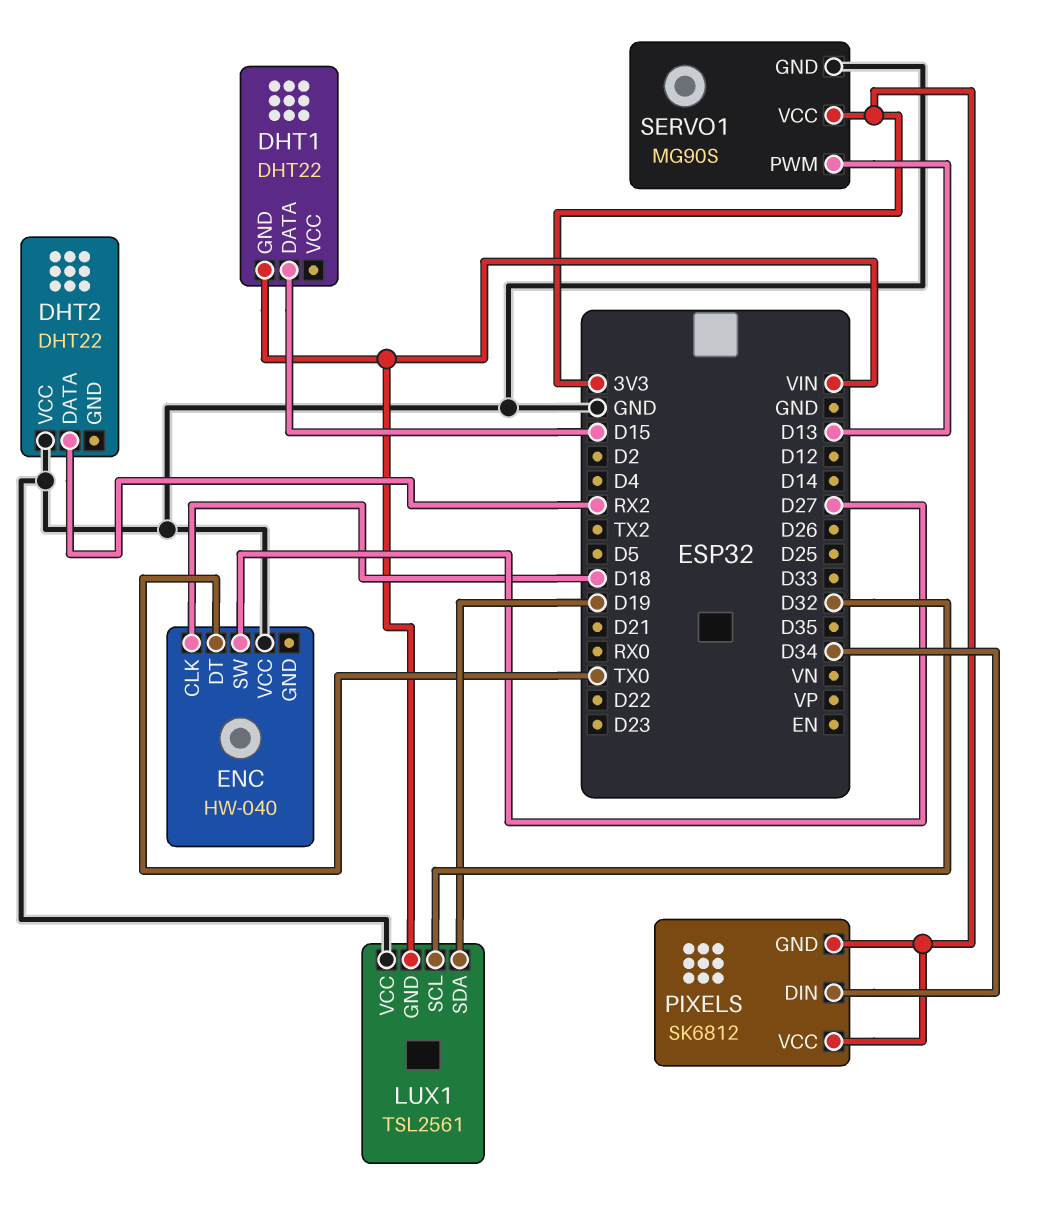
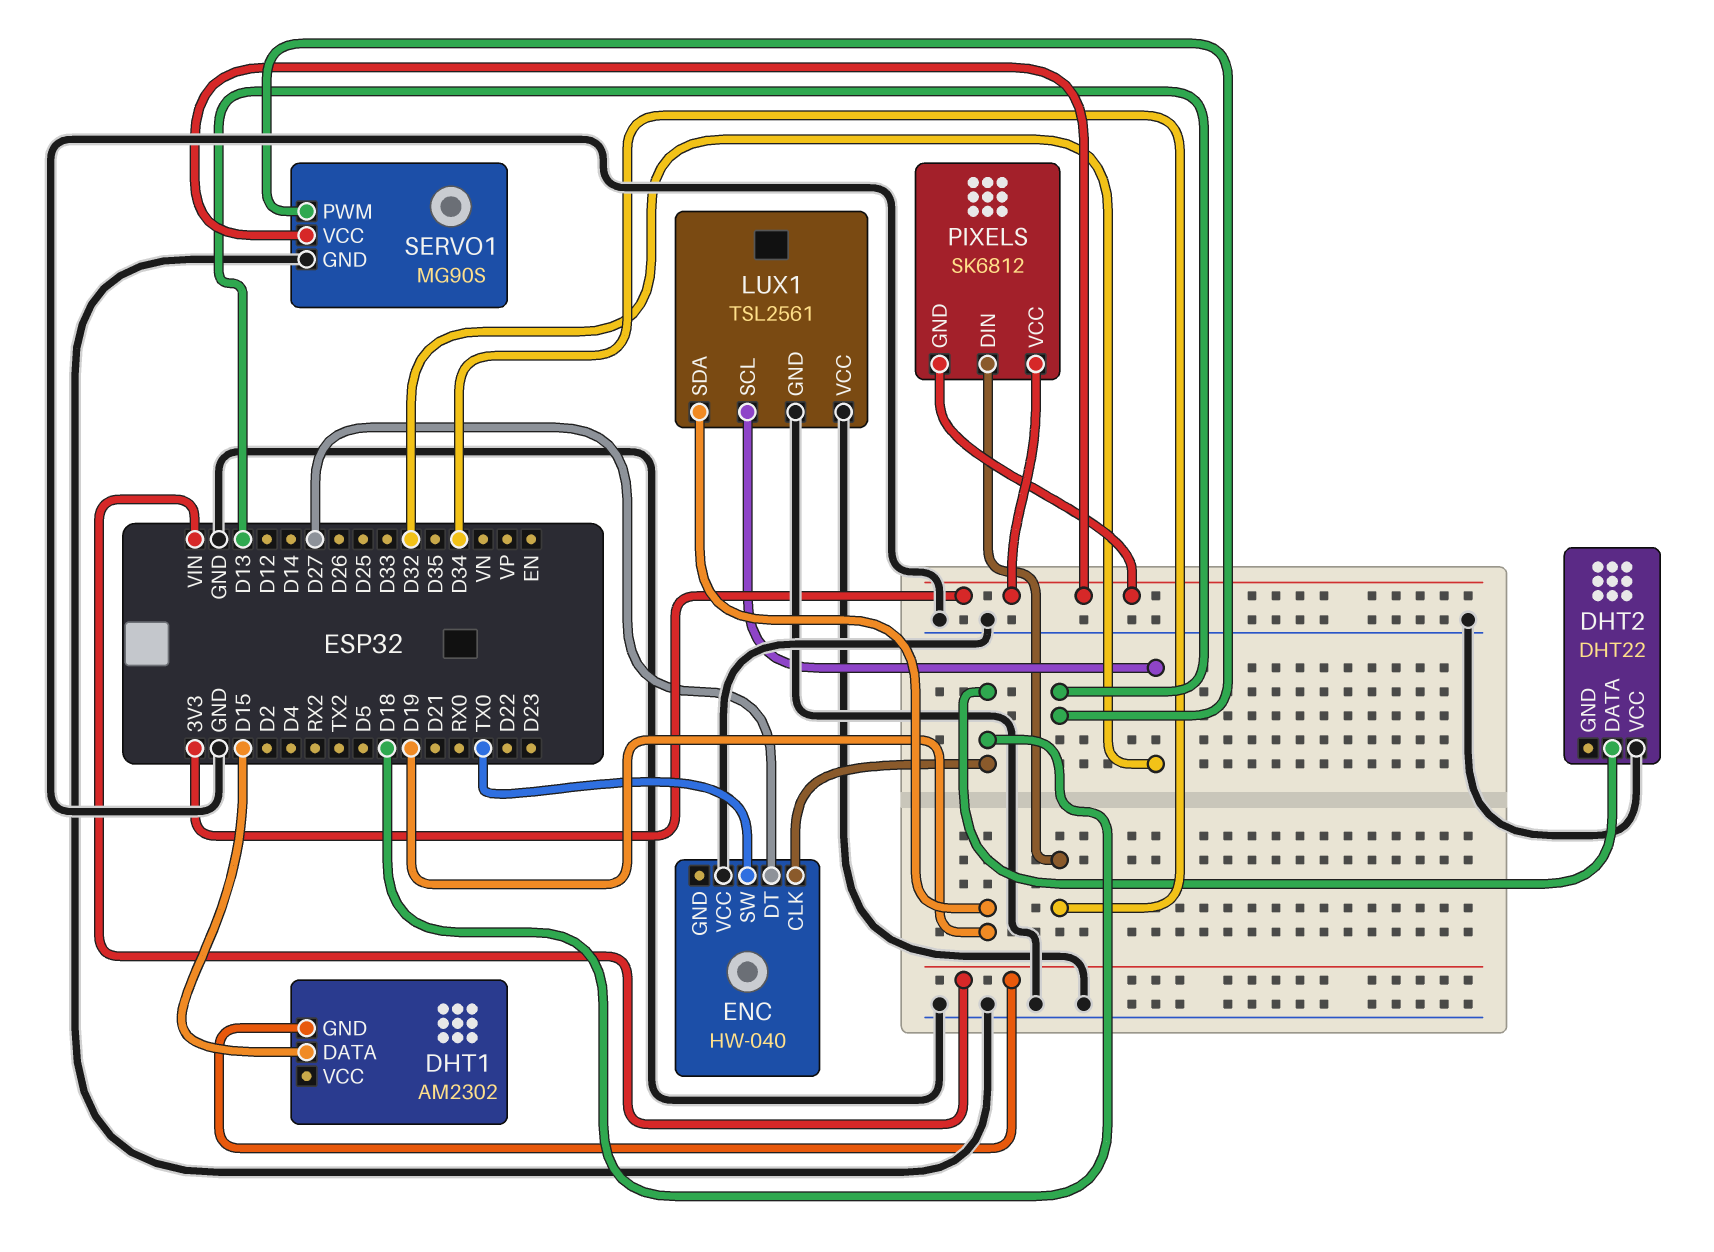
DHT1: DHT22 -> AM2302
DHT2 pin DATA: RX2 -> D18
ENC pin DT: TX0 -> D27
ENC pin SW: D27 -> TX0
LUX1 pin GND: VIN -> GND

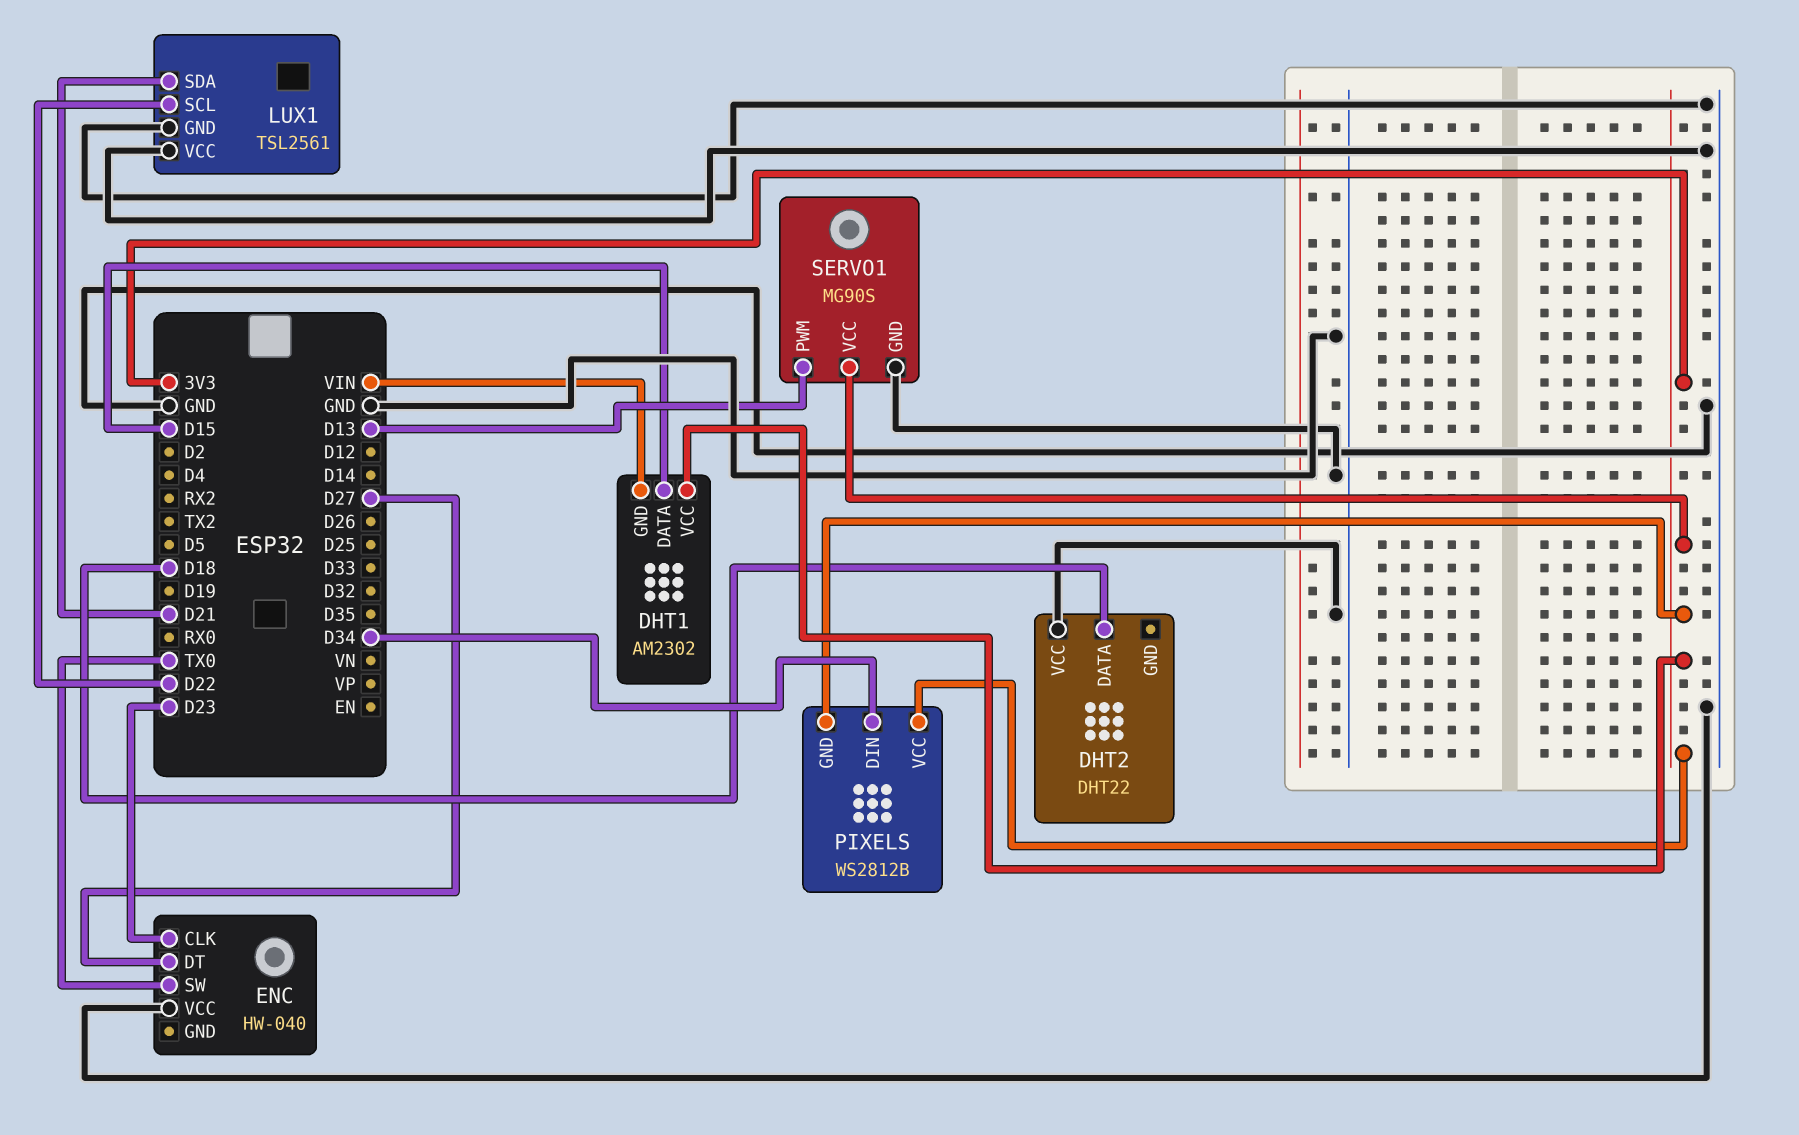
DHT1 pin VCC: none -> 3V3
ENC pin CLK: D18 -> D23
LUX1 pin SCL: D32 -> D22
LUX1 pin SDA: D19 -> D21
PIXELS: SK6812 -> WS2812B

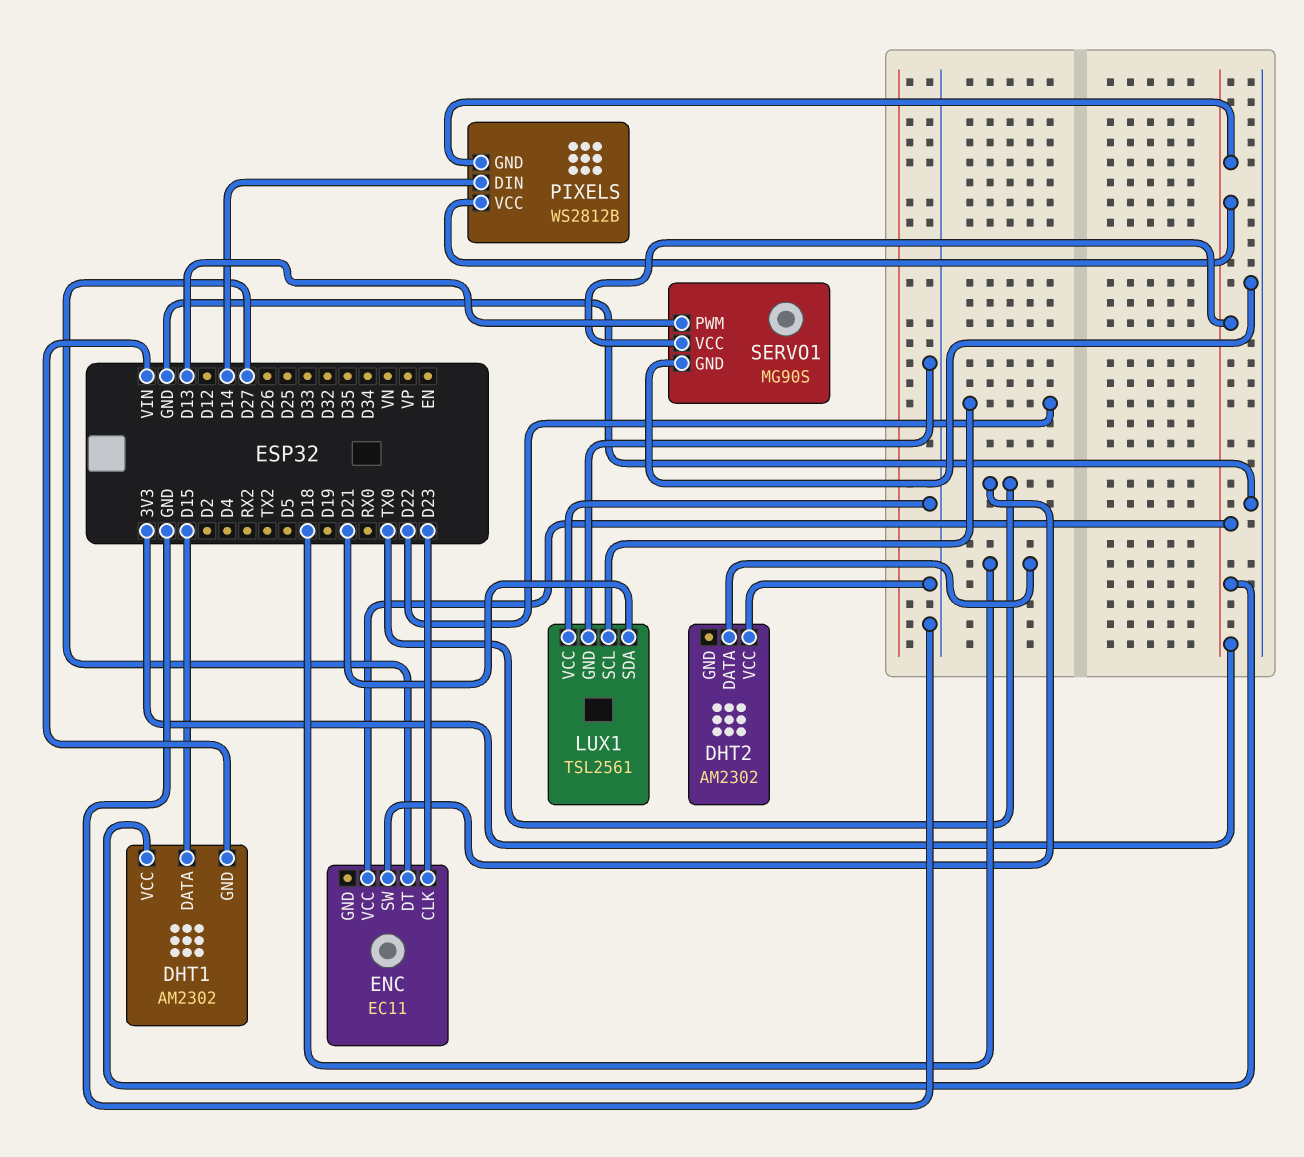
DHT2: DHT22 -> AM2302
ENC: HW-040 -> EC11
ENC pin VCC: GND -> 3V3
PIXELS pin DIN: D34 -> D14

